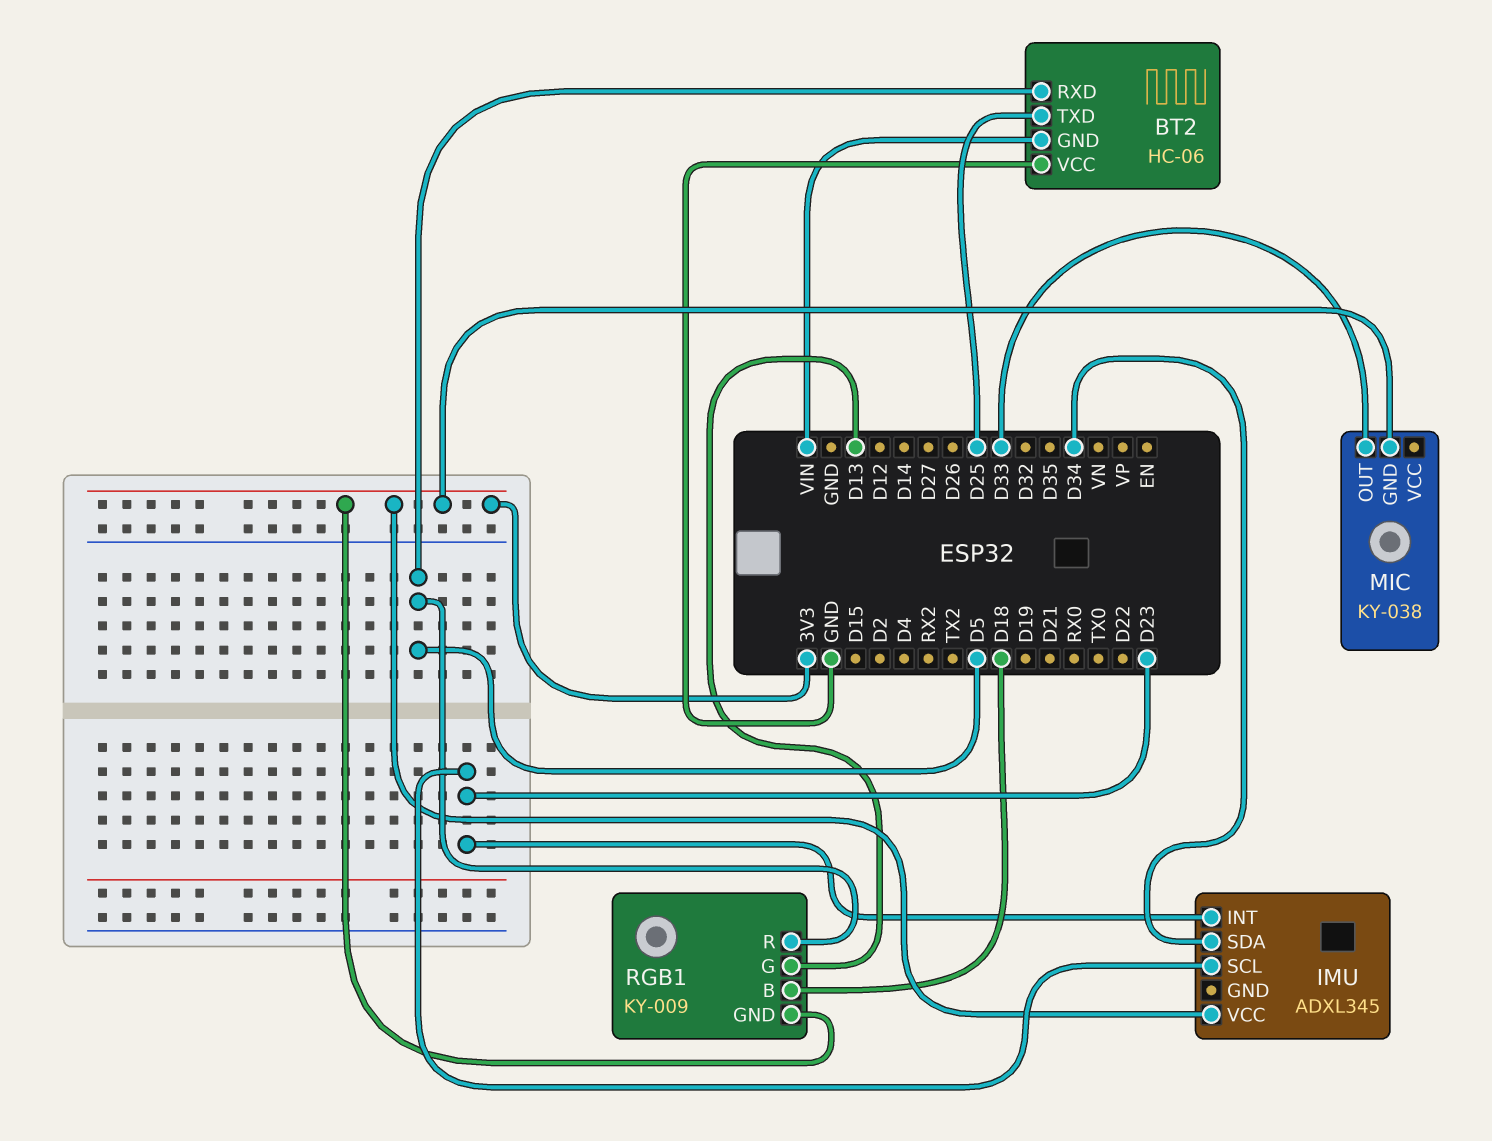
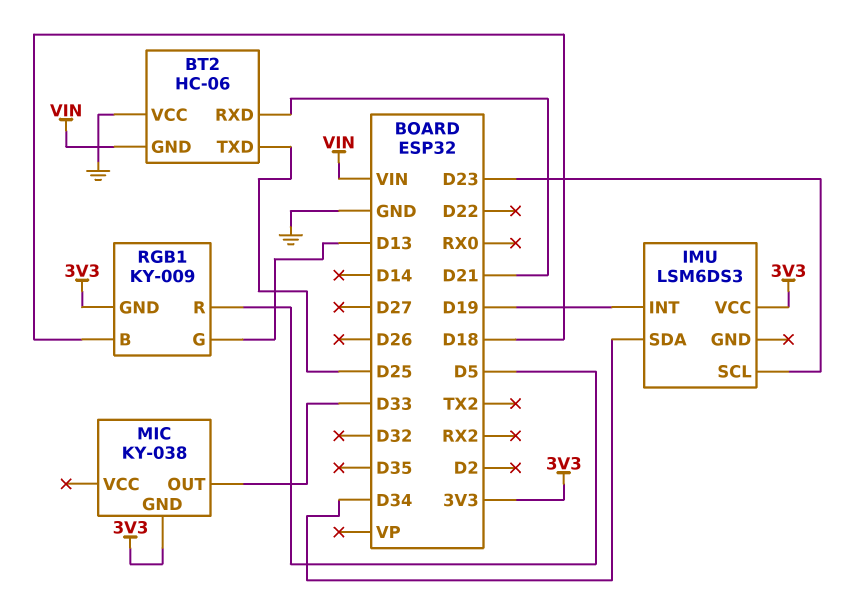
BT2 pin RXD: D5 -> D21
IMU: ADXL345 -> LSM6DS3
IMU pin INT: D23 -> D19

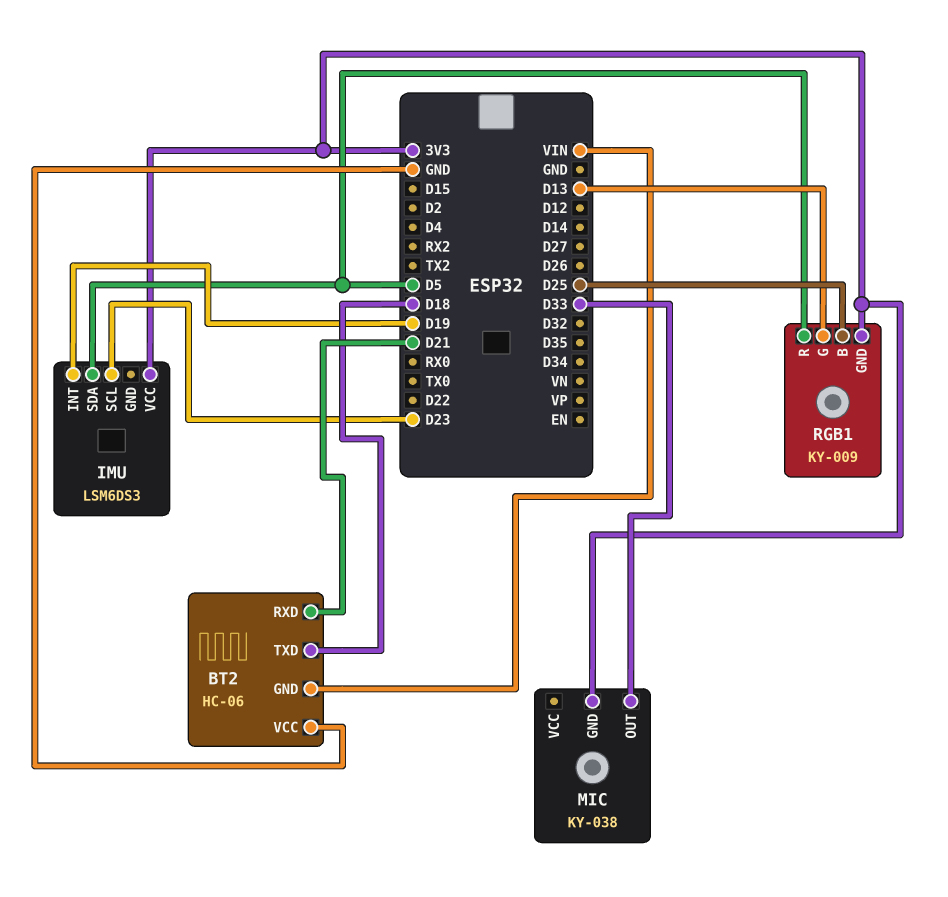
BT2 pin TXD: D25 -> D18
IMU pin SDA: D34 -> D5
RGB1 pin B: D18 -> D25

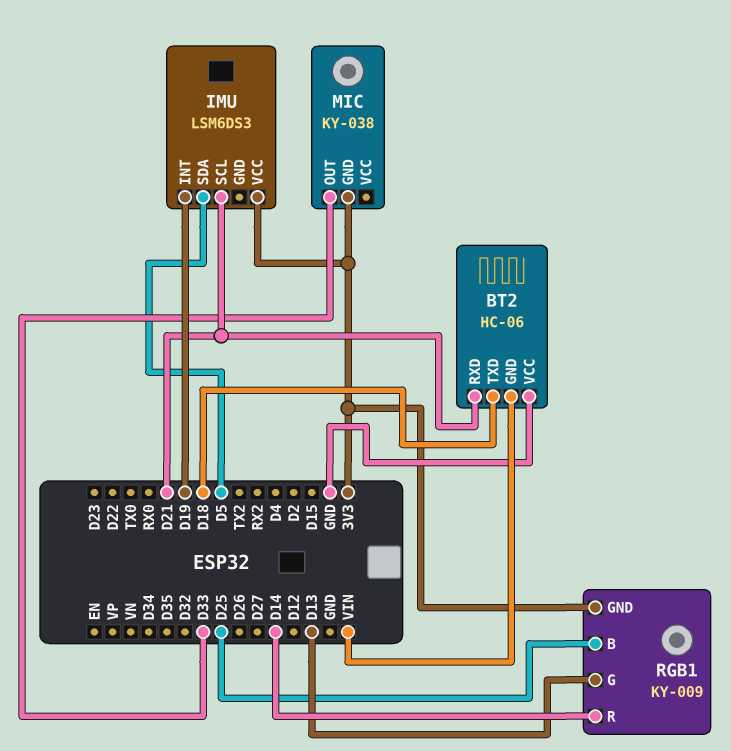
IMU pin SCL: D23 -> D21
RGB1 pin R: D5 -> D14

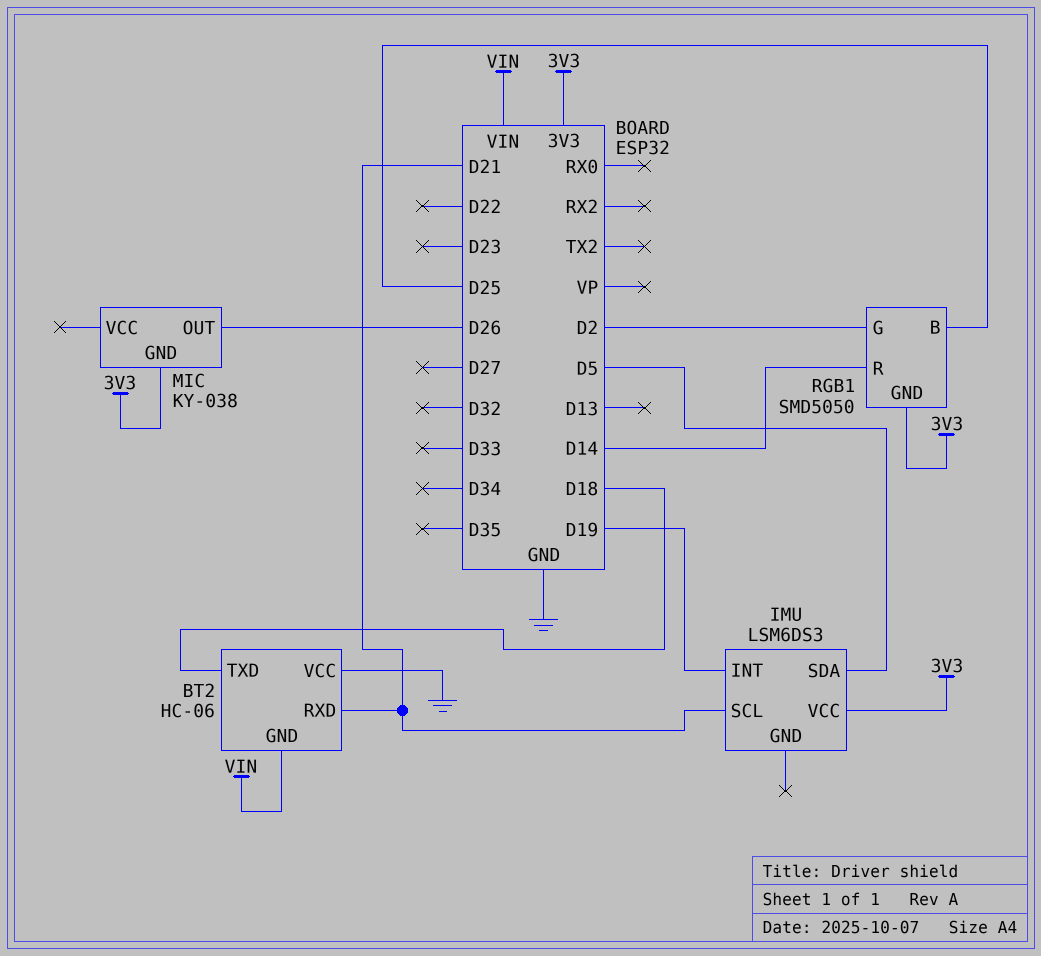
MIC pin OUT: D33 -> D26
RGB1: KY-009 -> SMD5050
RGB1 pin G: D13 -> D2

